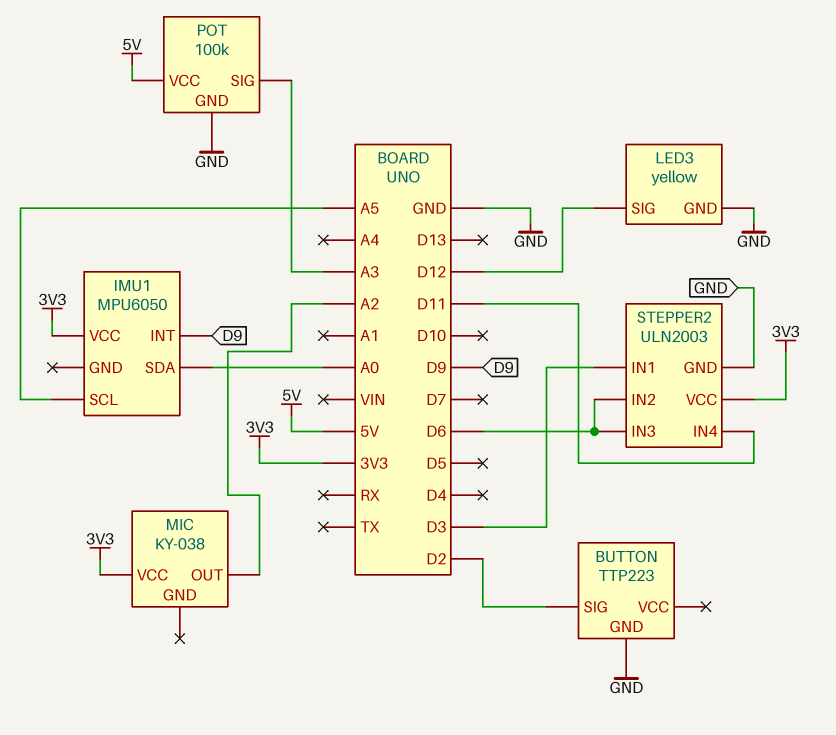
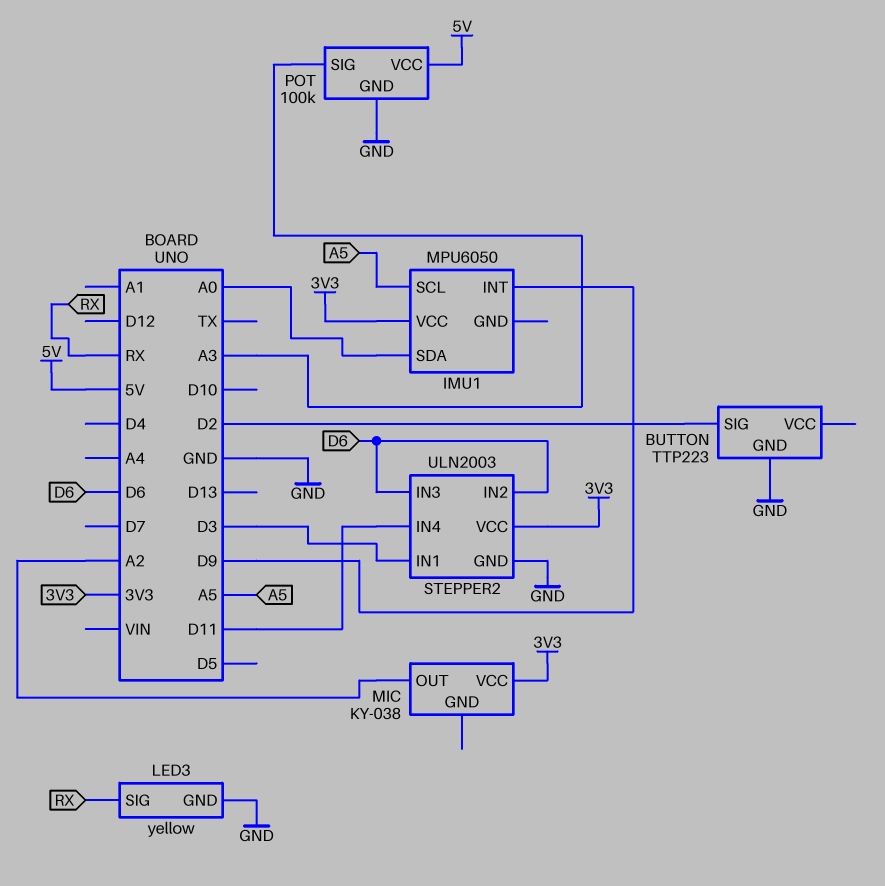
LED3 pin SIG: D12 -> RX

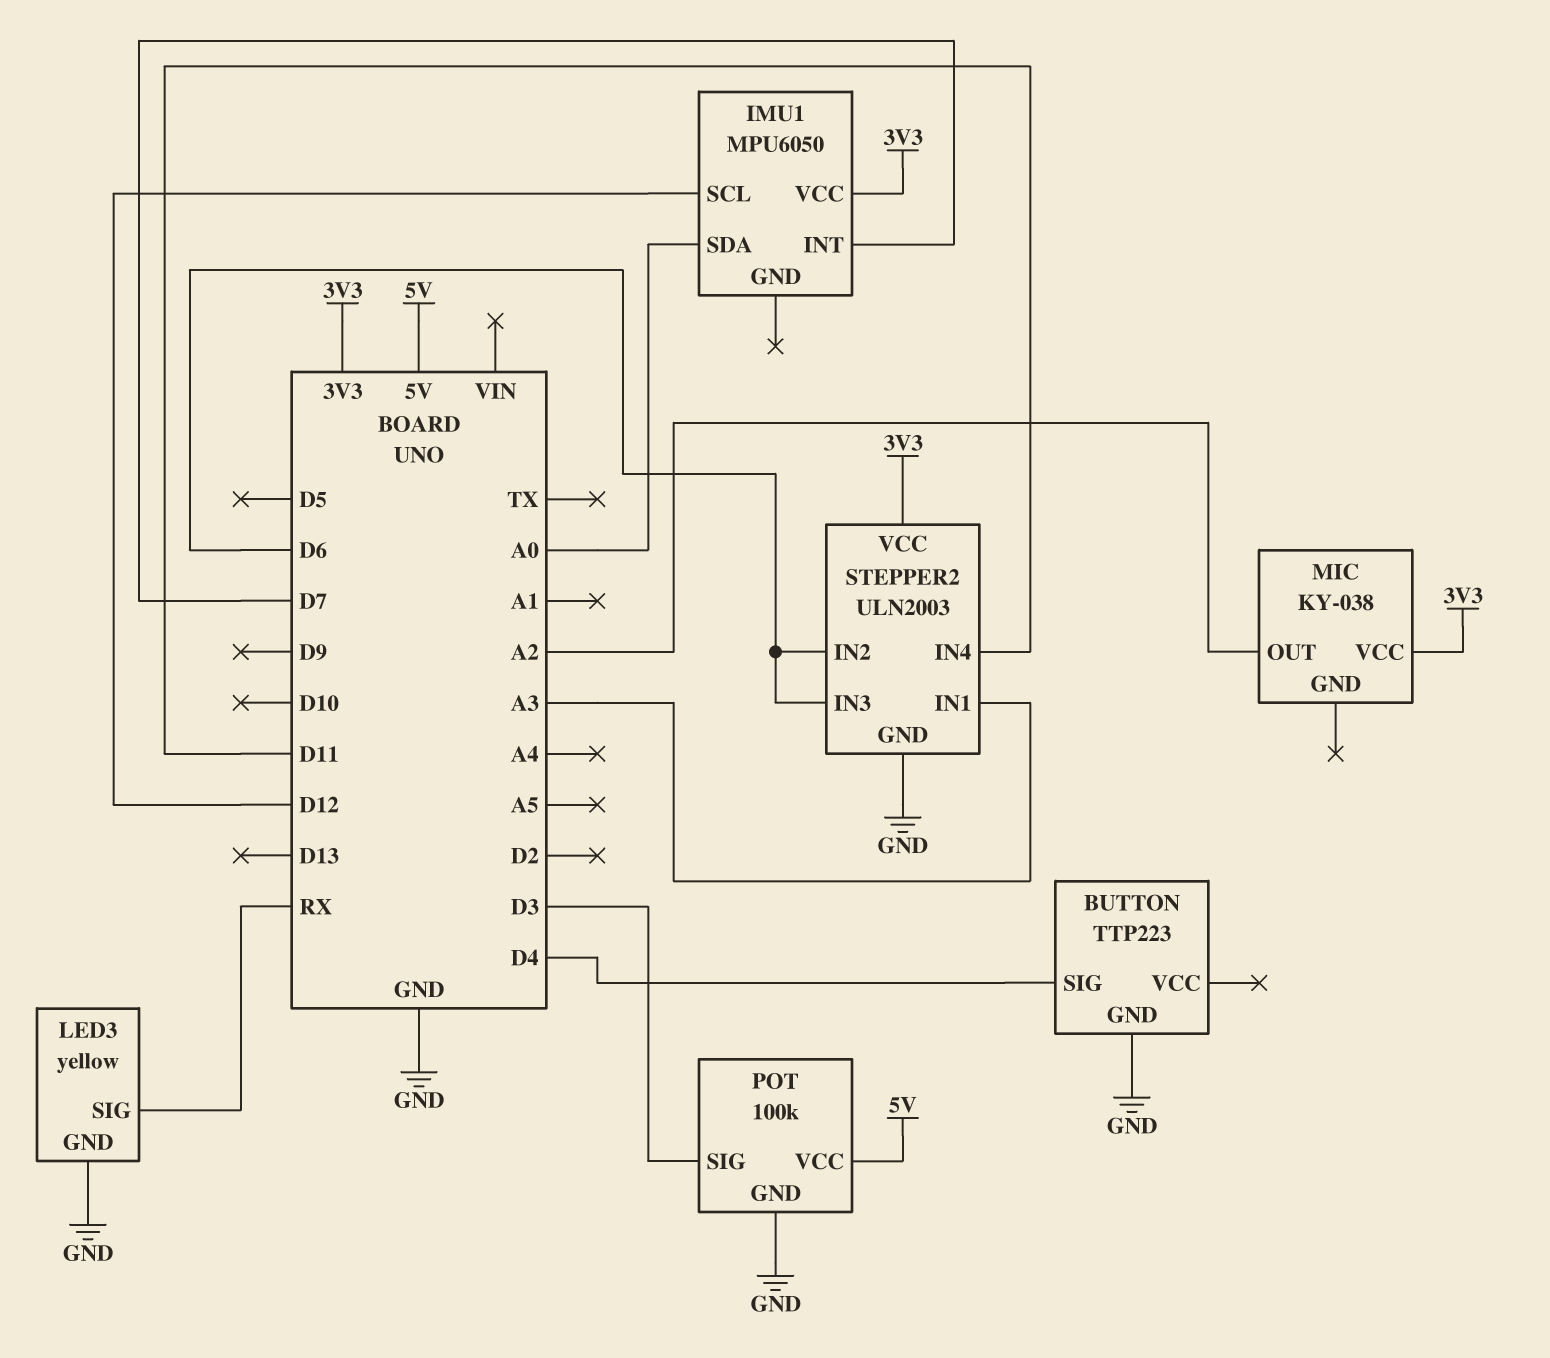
BUTTON pin SIG: D2 -> D4
IMU1 pin INT: D9 -> D7
IMU1 pin SCL: A5 -> D12
POT pin SIG: A3 -> D3
STEPPER2 pin IN1: D3 -> A3

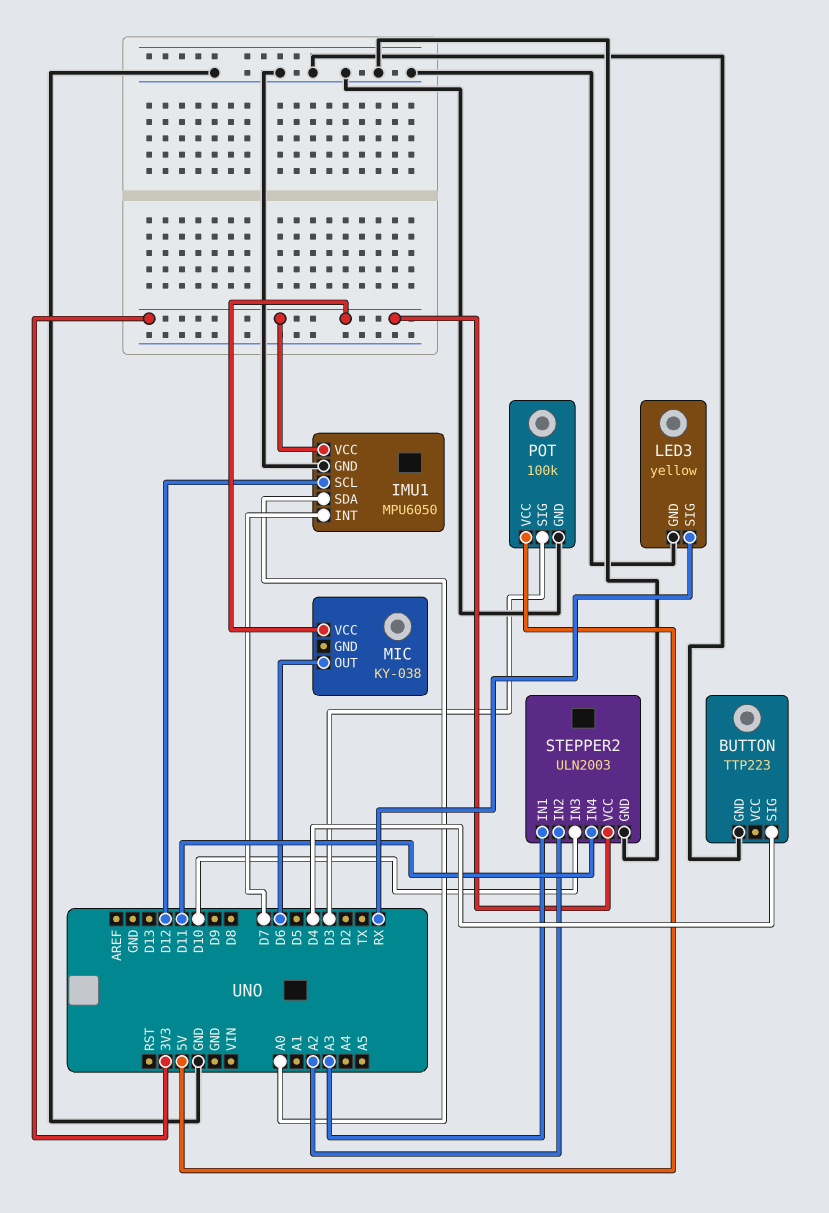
IMU1 pin GND: none -> GND
MIC pin OUT: A2 -> D6
STEPPER2 pin IN2: D6 -> A2
STEPPER2 pin IN3: D6 -> D10

